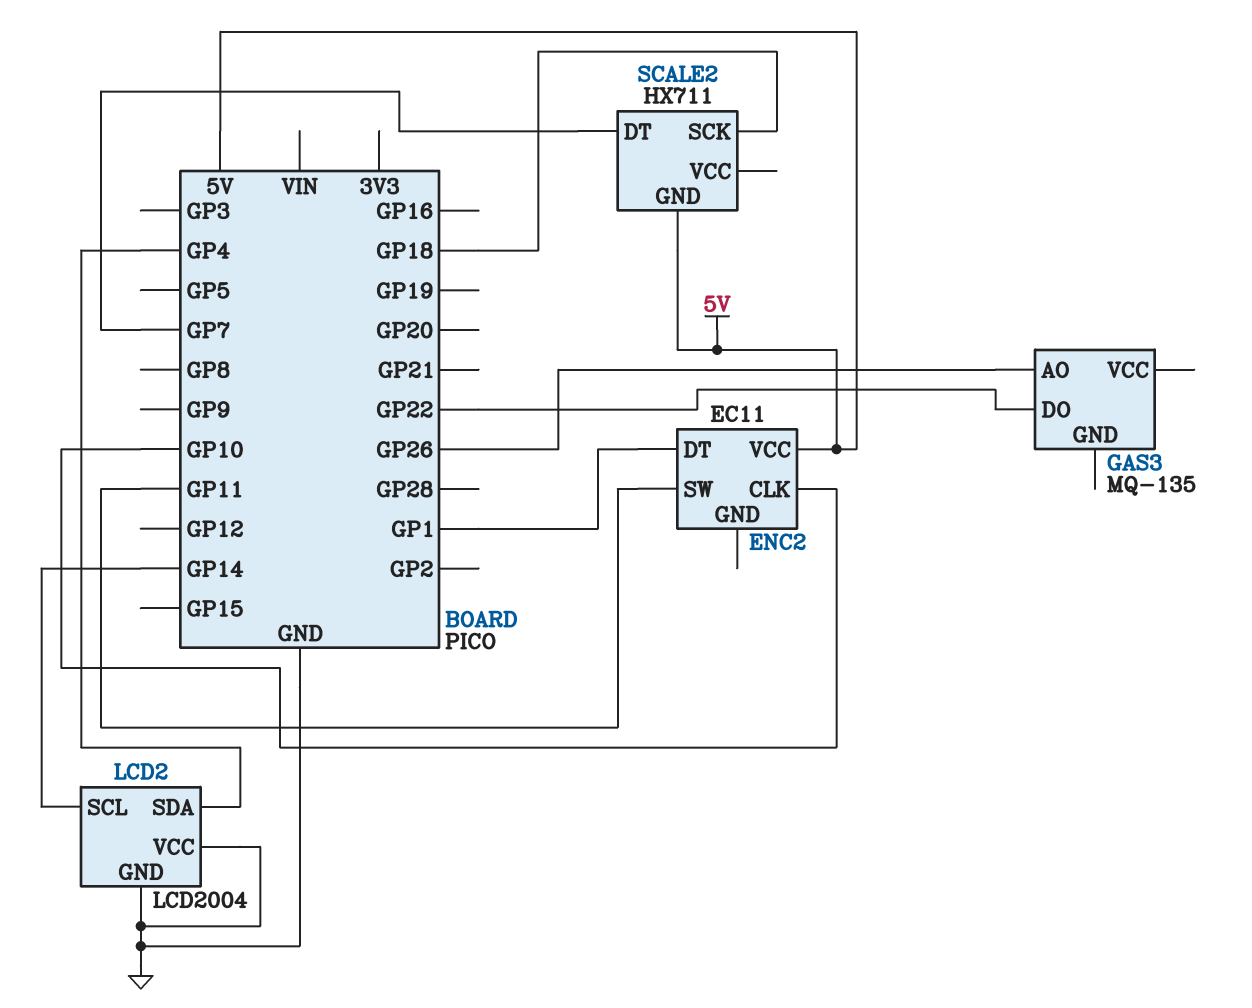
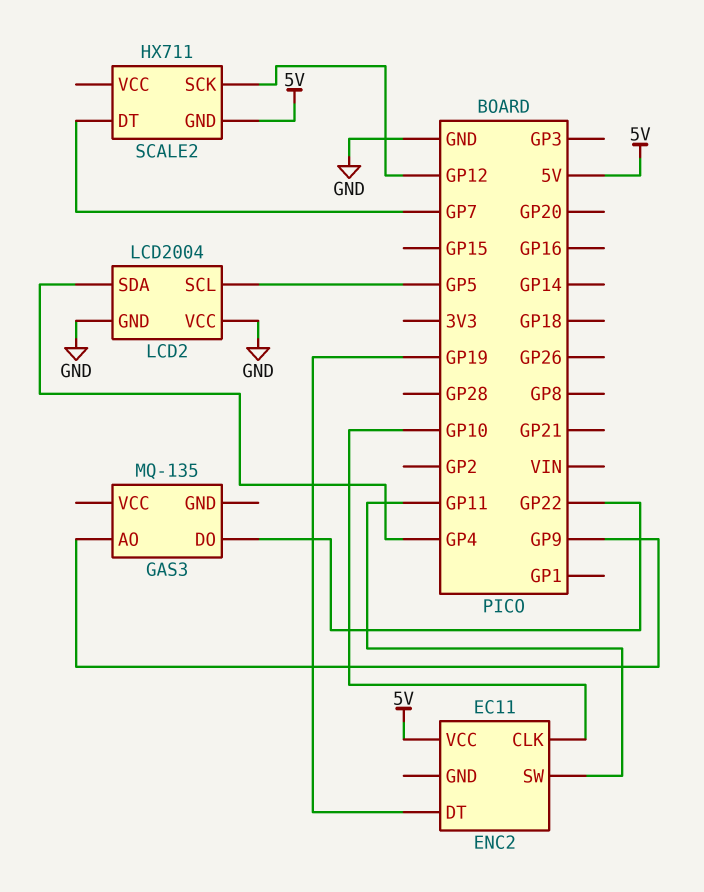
ENC2 pin DT: GP1 -> GP19
GAS3 pin AO: GP26 -> GP9
LCD2 pin SCL: GP14 -> GP5
SCALE2 pin SCK: GP18 -> GP12

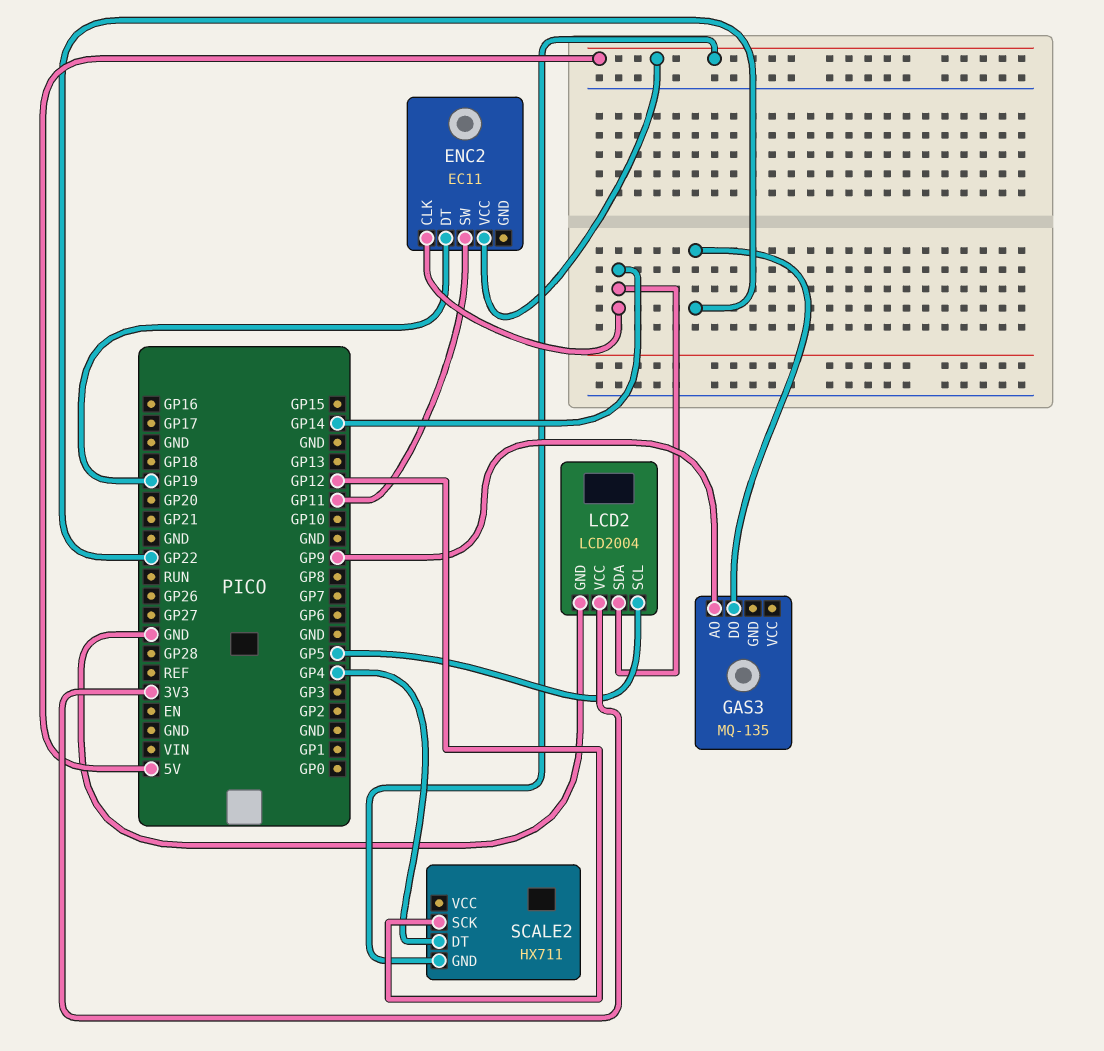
ENC2 pin CLK: GP10 -> GP14
LCD2 pin SDA: GP4 -> GP14
LCD2 pin VCC: GND -> 3V3
SCALE2 pin DT: GP7 -> GP4

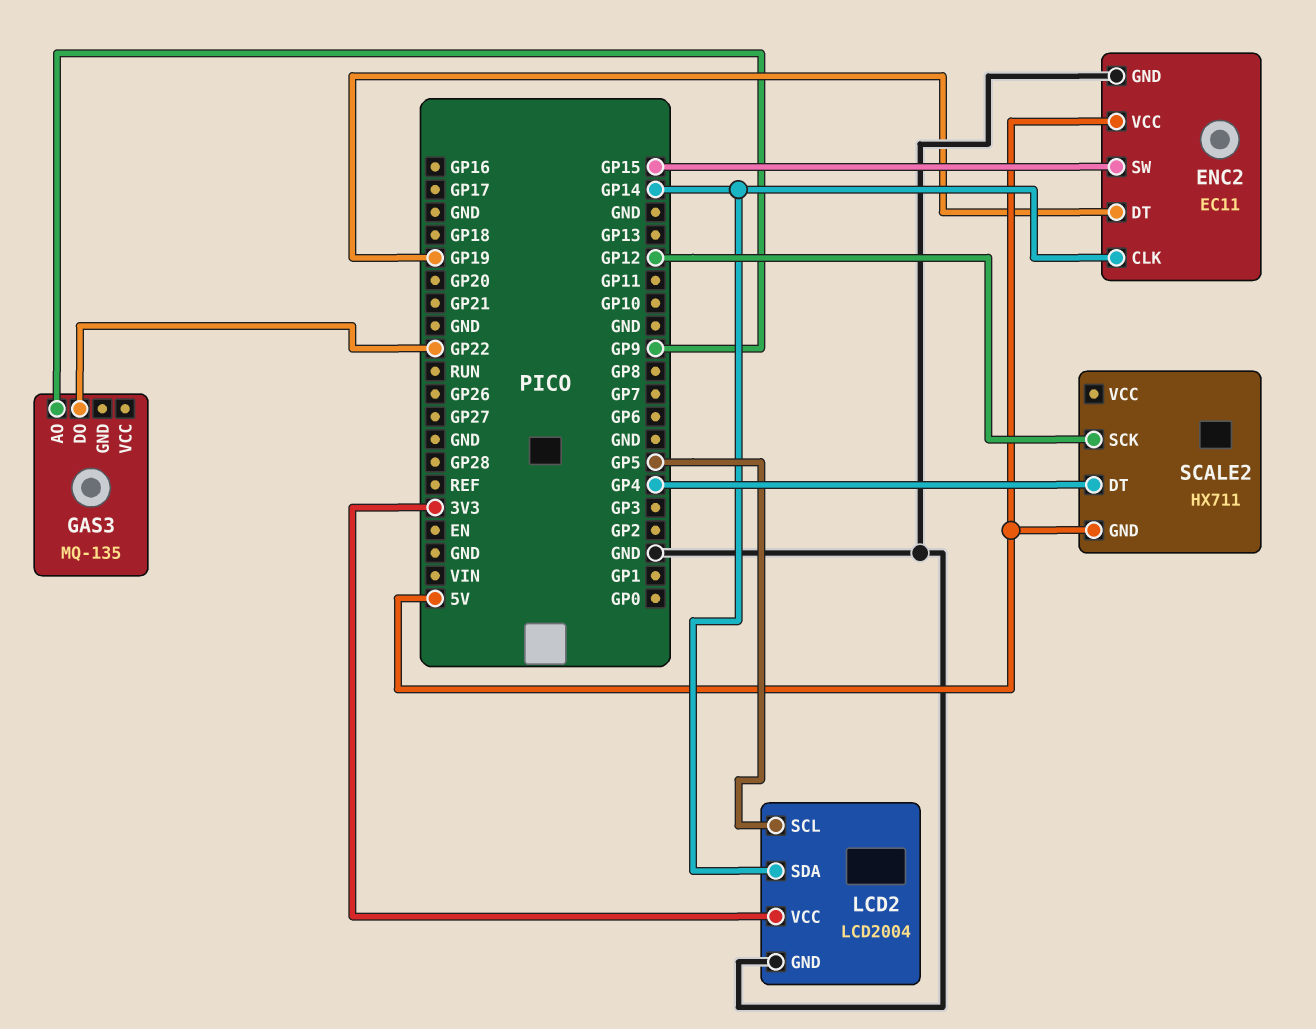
ENC2 pin GND: none -> GND
ENC2 pin SW: GP11 -> GP15

